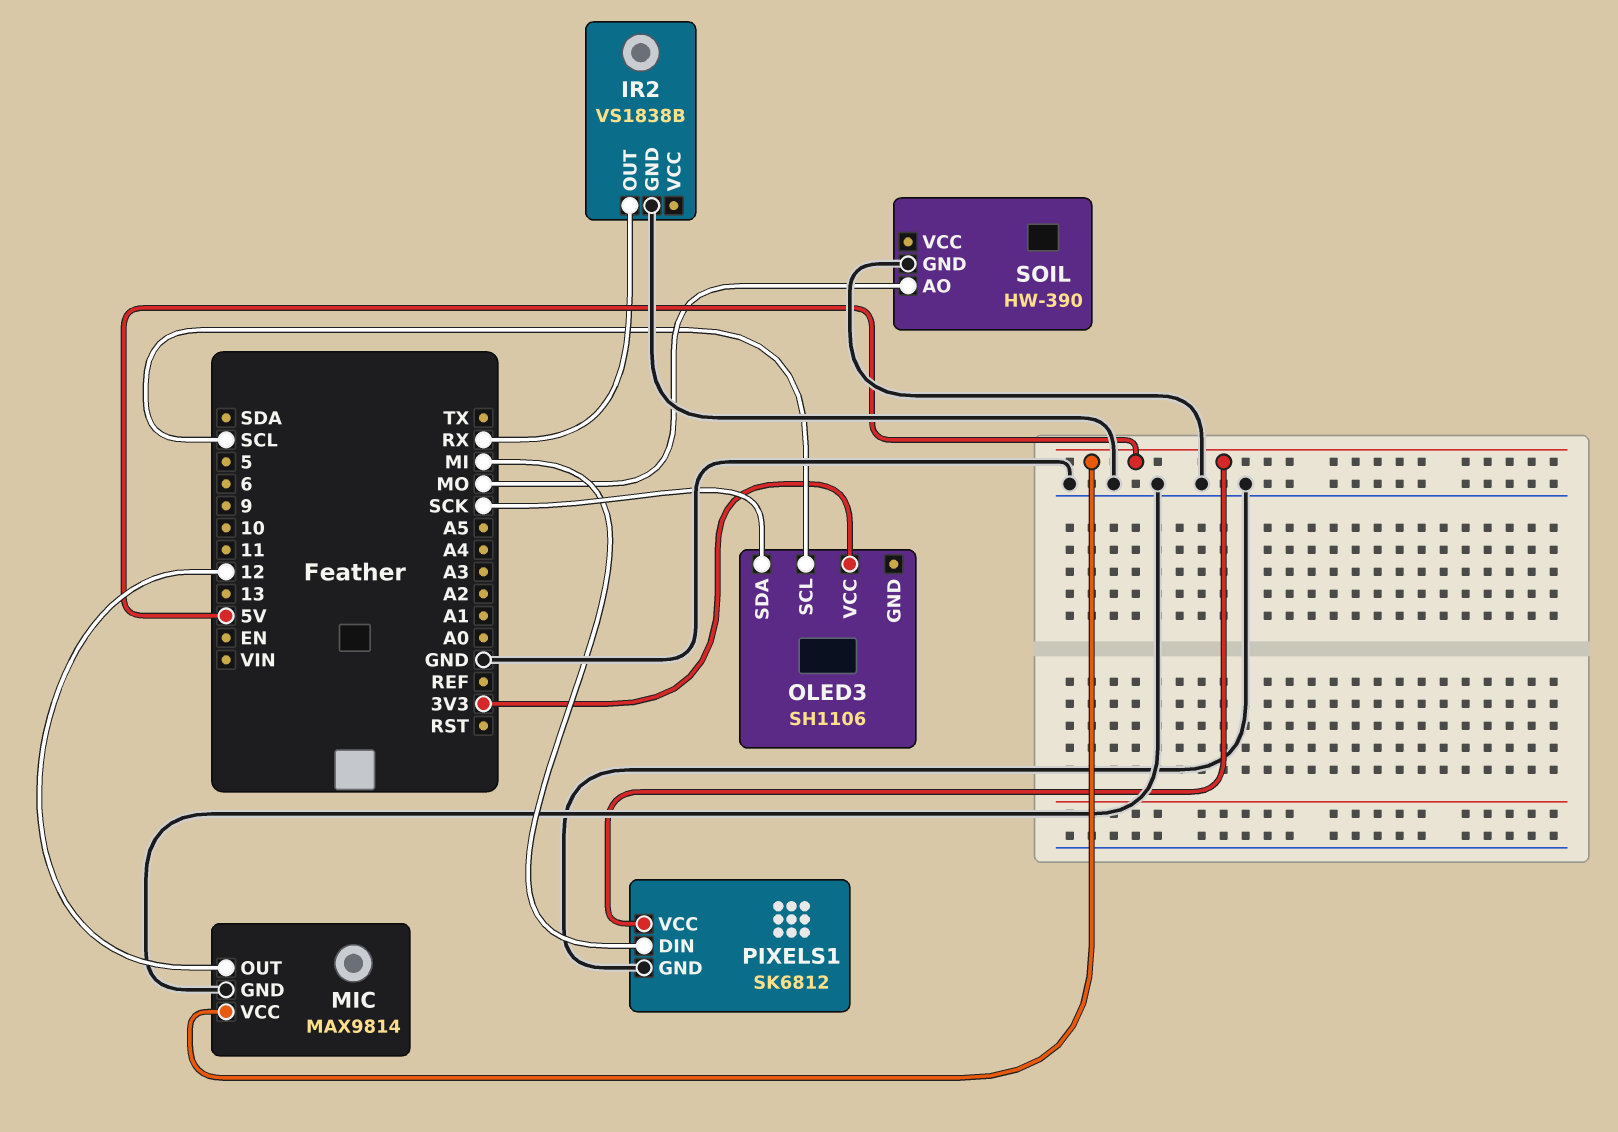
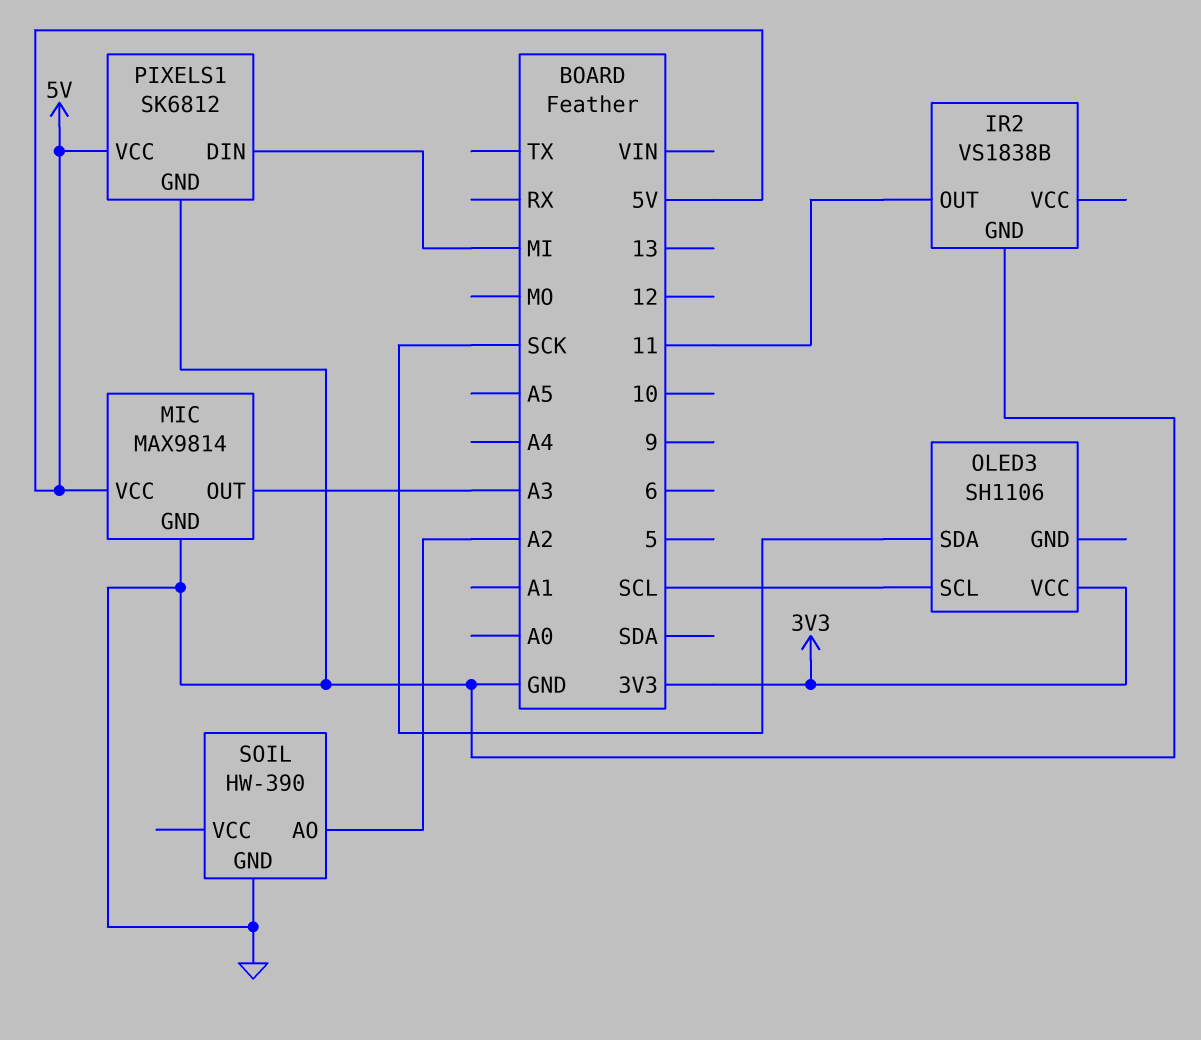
IR2 pin OUT: RX -> 11
MIC pin OUT: 12 -> A3
SOIL pin AO: MO -> A2

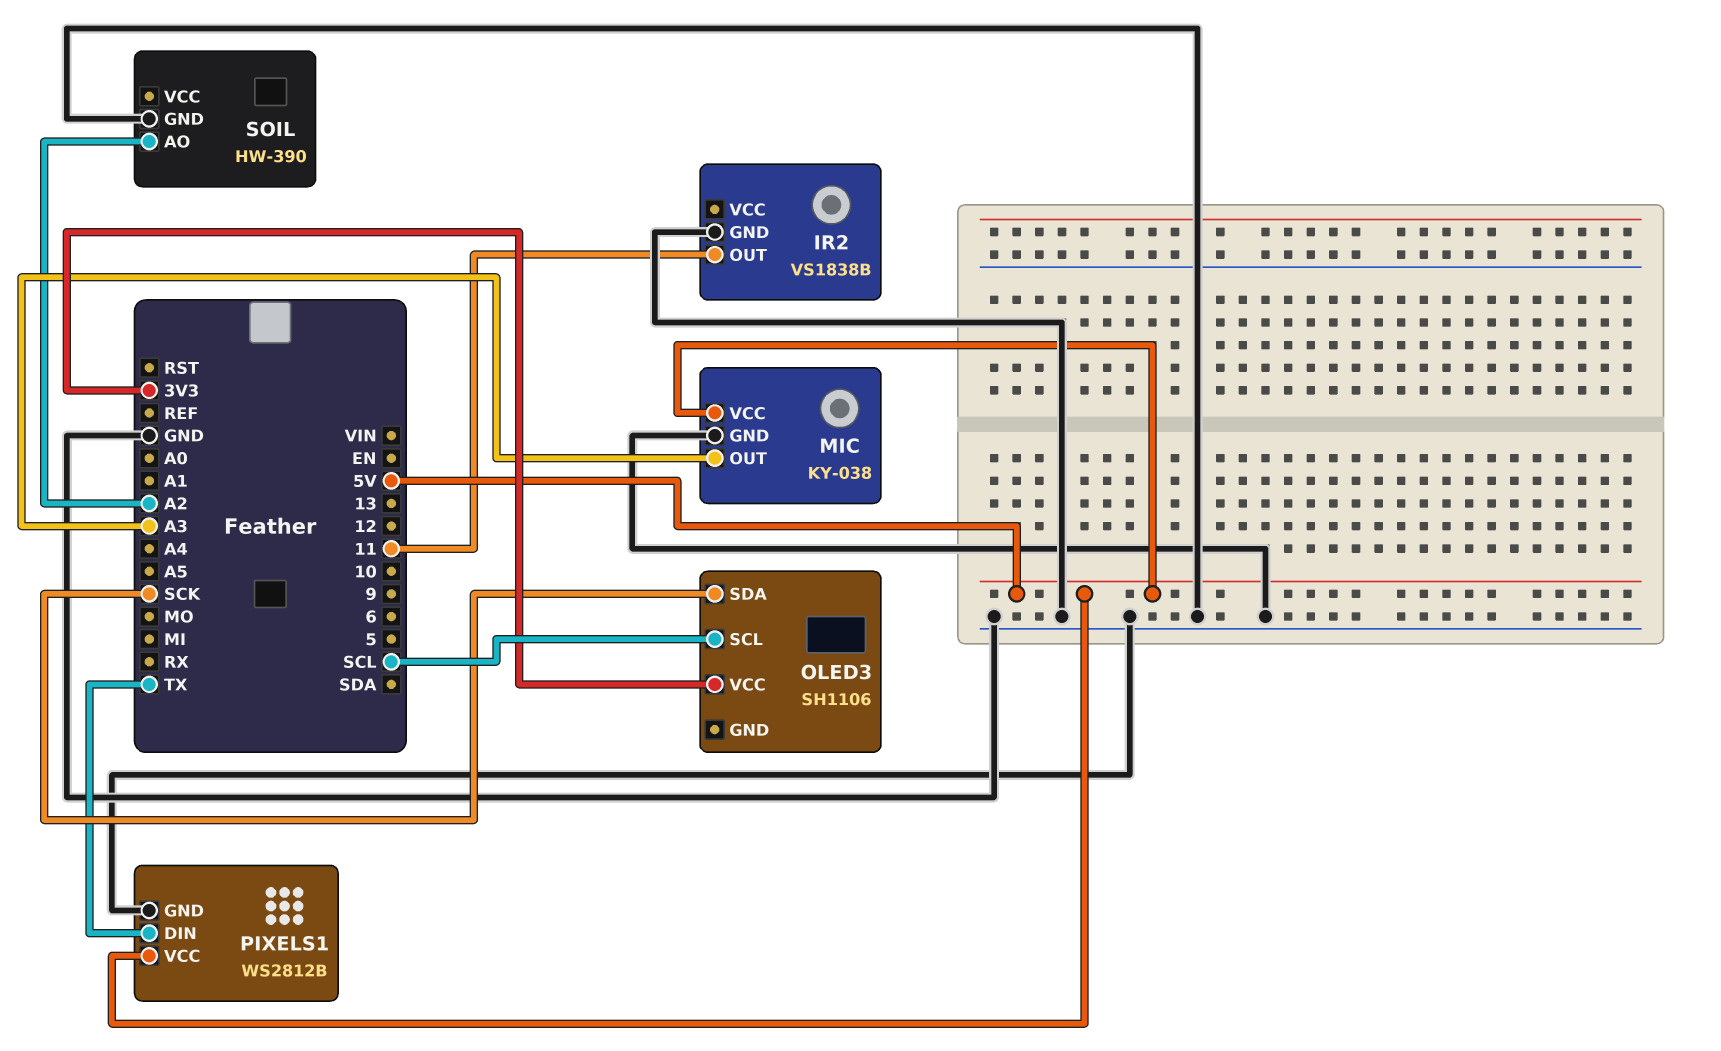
MIC: MAX9814 -> KY-038
PIXELS1: SK6812 -> WS2812B
PIXELS1 pin DIN: MI -> TX

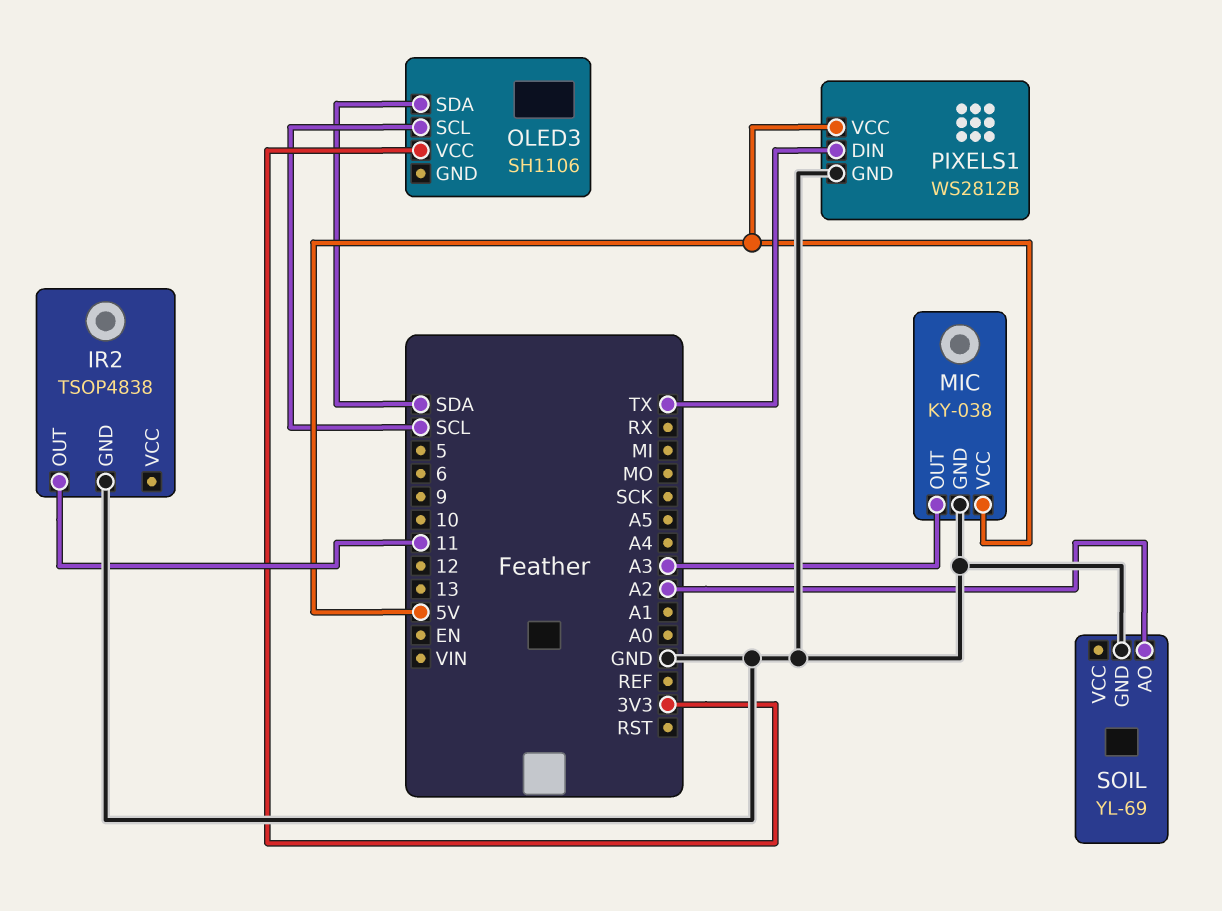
IR2: VS1838B -> TSOP4838
OLED3 pin SDA: SCK -> SDA
SOIL: HW-390 -> YL-69

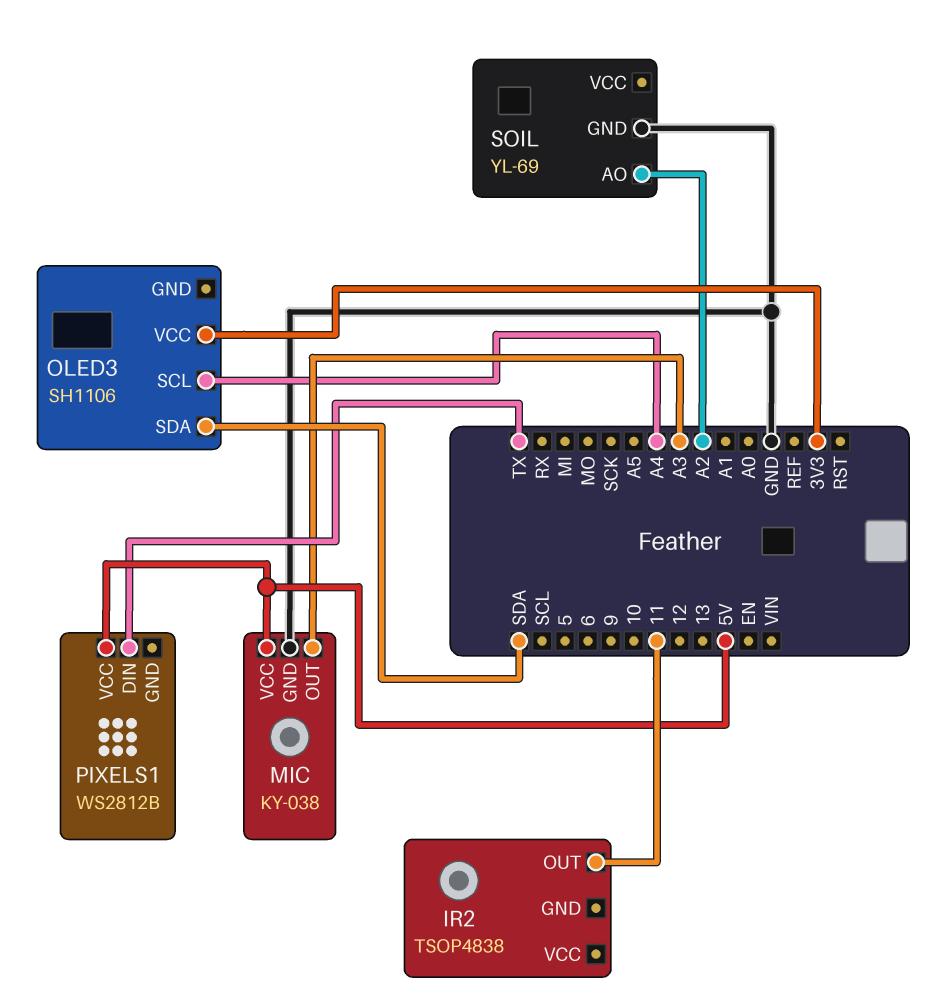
IR2 pin GND: GND -> none
OLED3 pin SCL: SCL -> A4
PIXELS1 pin GND: GND -> none

